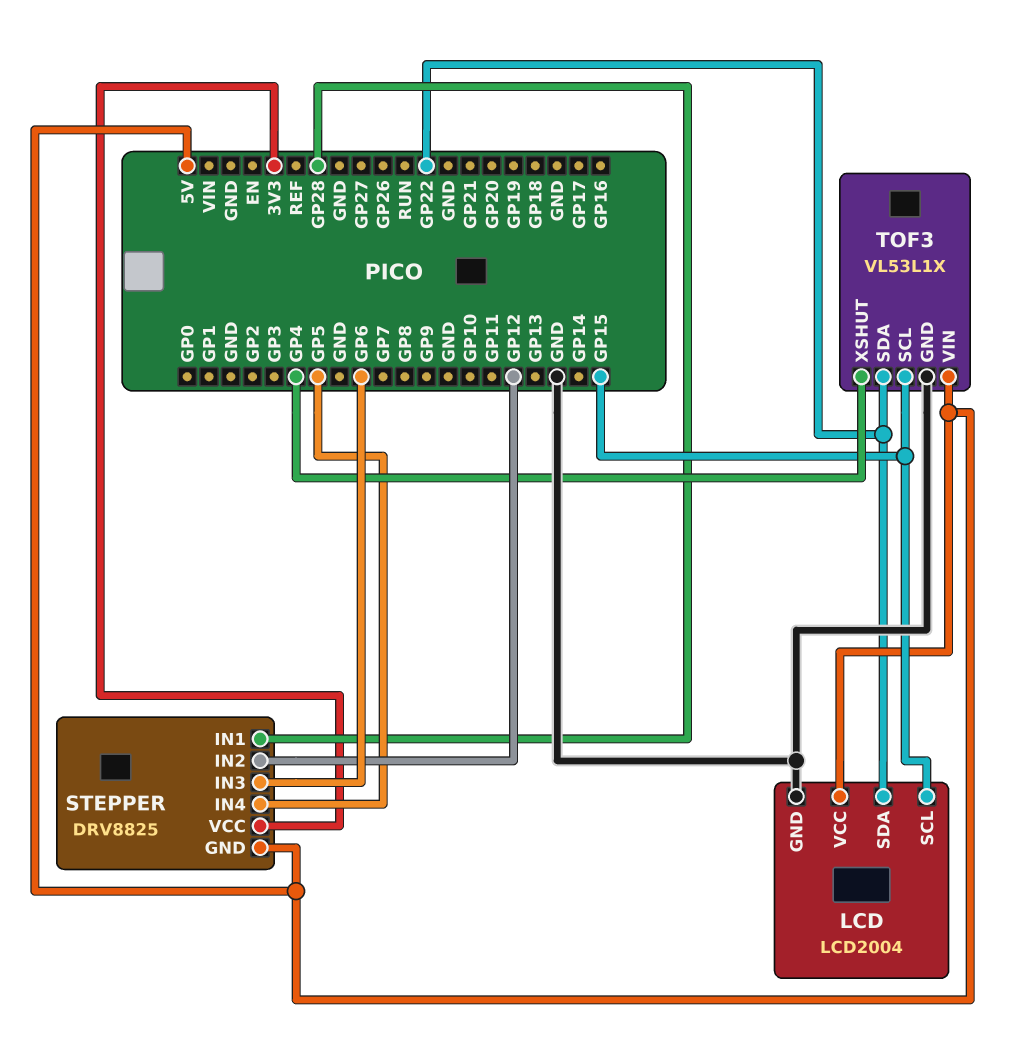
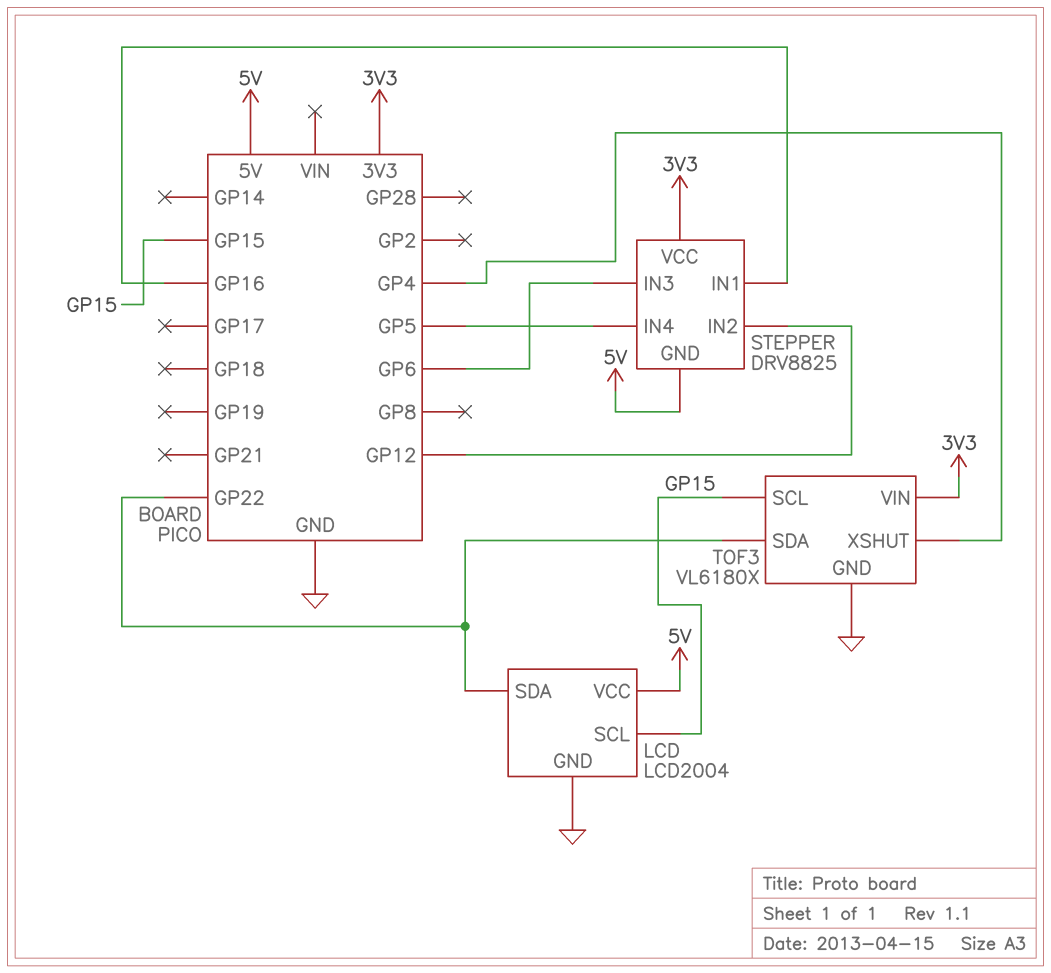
STEPPER pin IN1: GP28 -> GP16
TOF3: VL53L1X -> VL6180X
TOF3 pin VIN: 5V -> 3V3

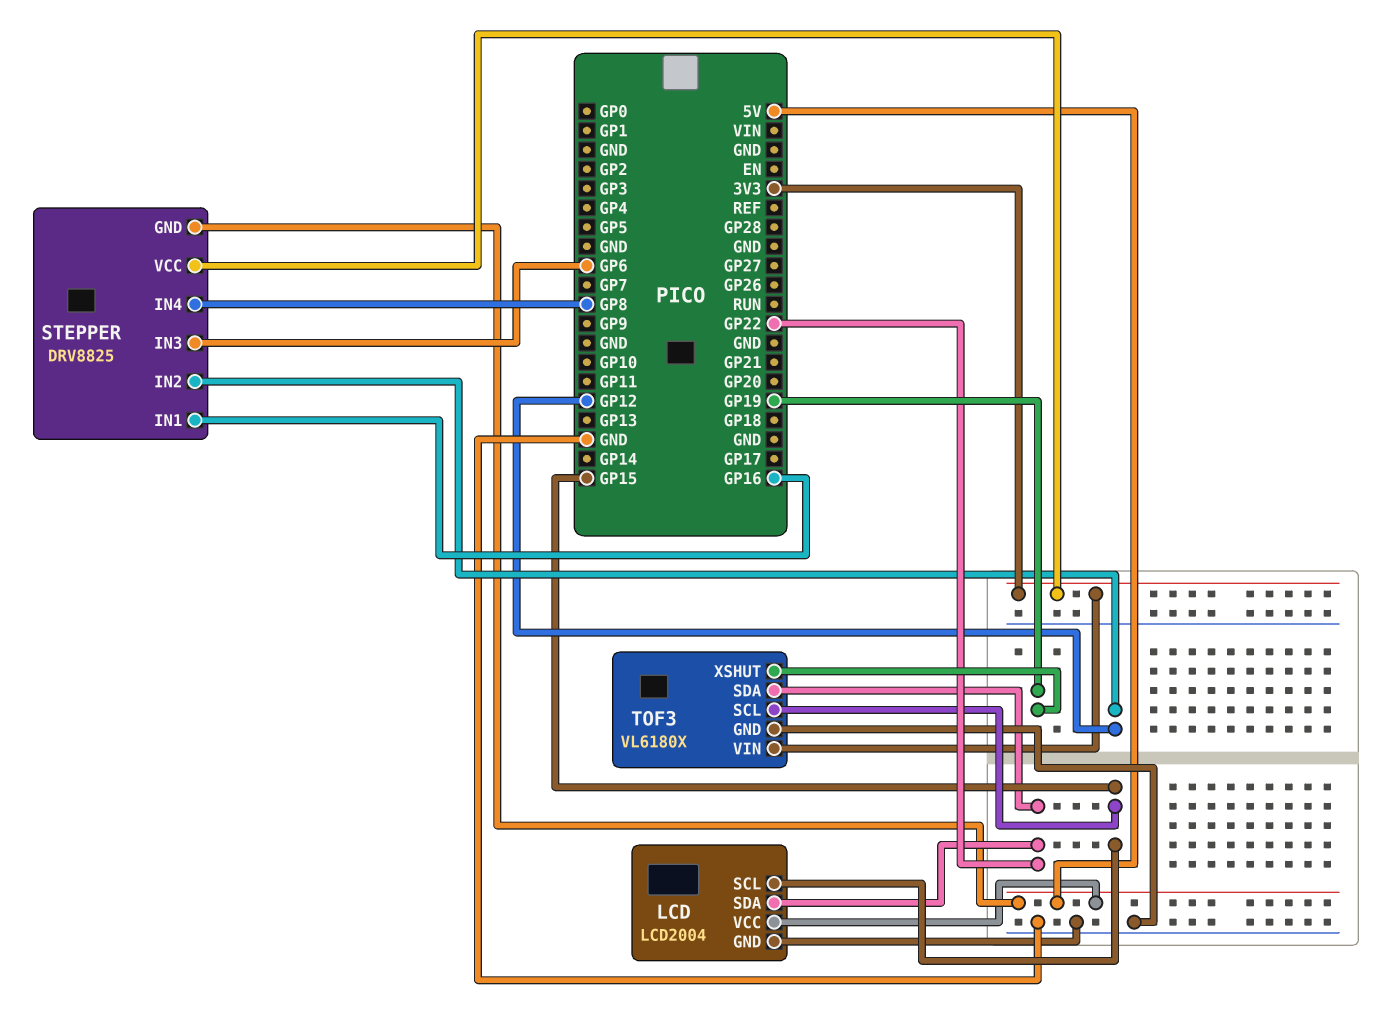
STEPPER pin IN4: GP5 -> GP8
TOF3 pin XSHUT: GP4 -> GP19

